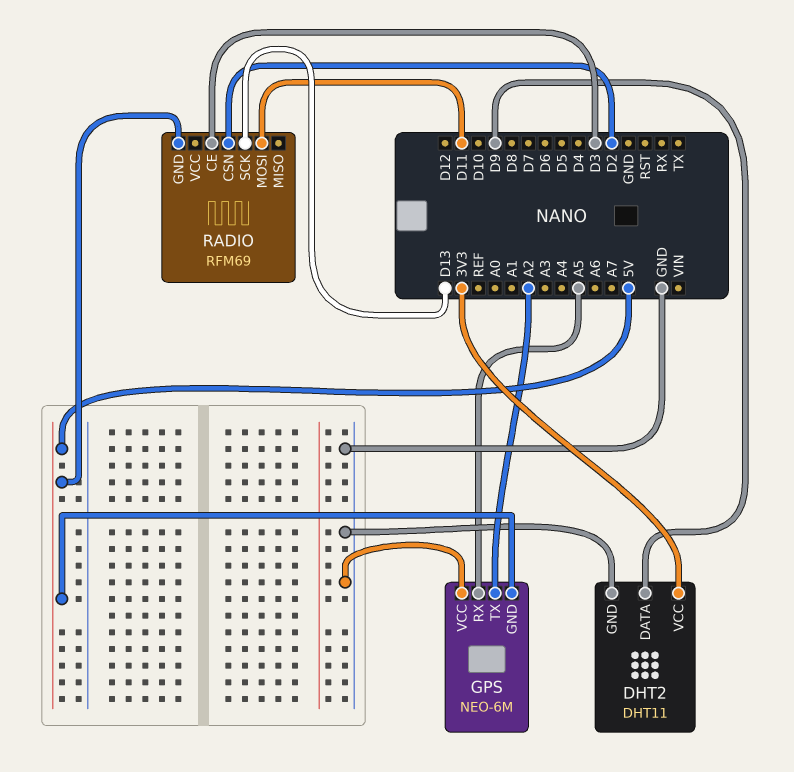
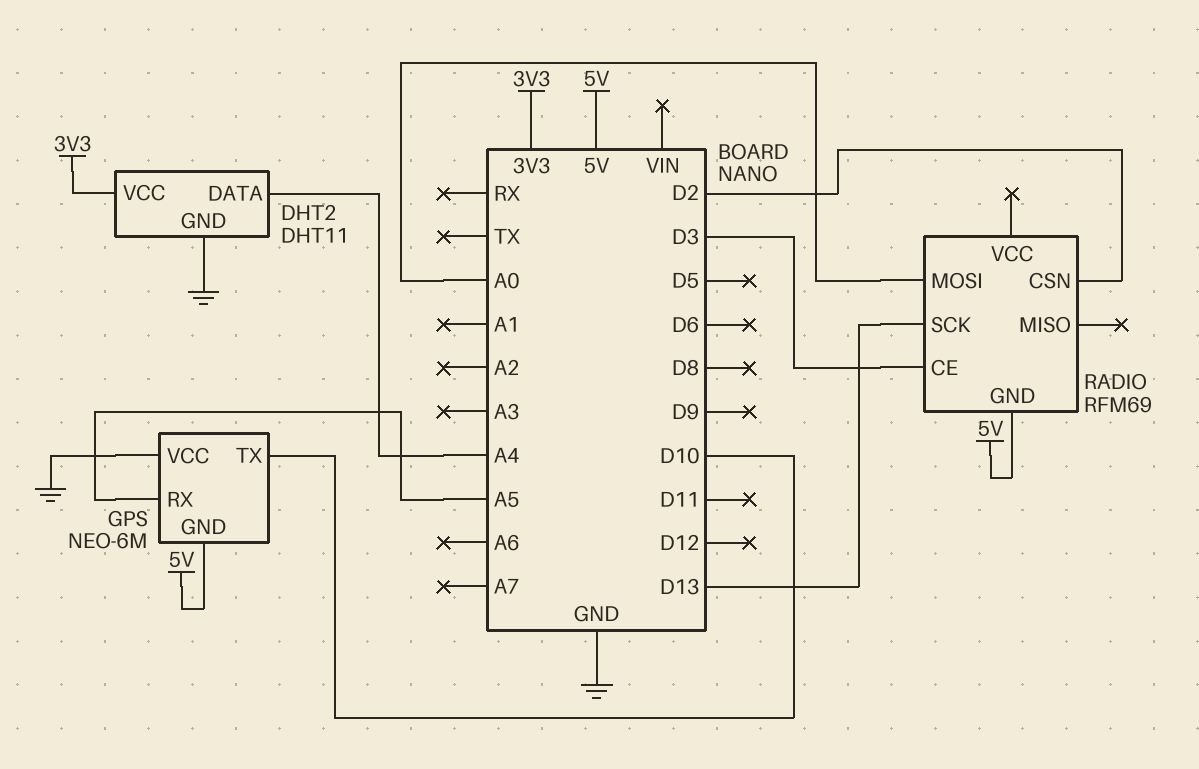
DHT2 pin DATA: D9 -> A4
GPS pin TX: A2 -> D10
RADIO pin MOSI: D11 -> A0

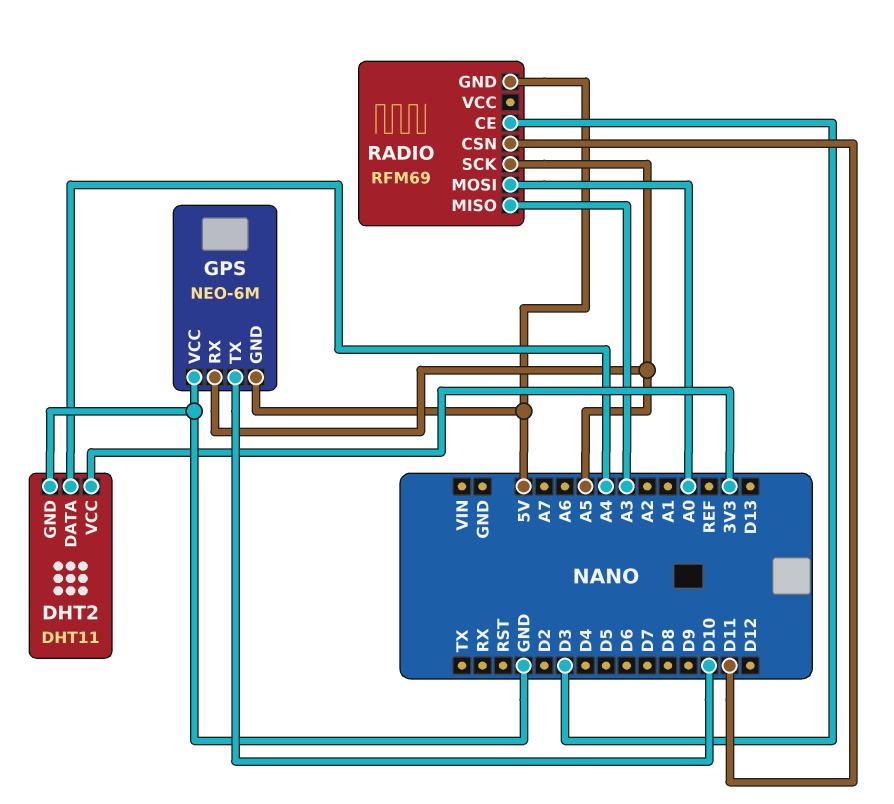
RADIO pin CSN: D2 -> D11
RADIO pin MISO: none -> A3
RADIO pin SCK: D13 -> A5

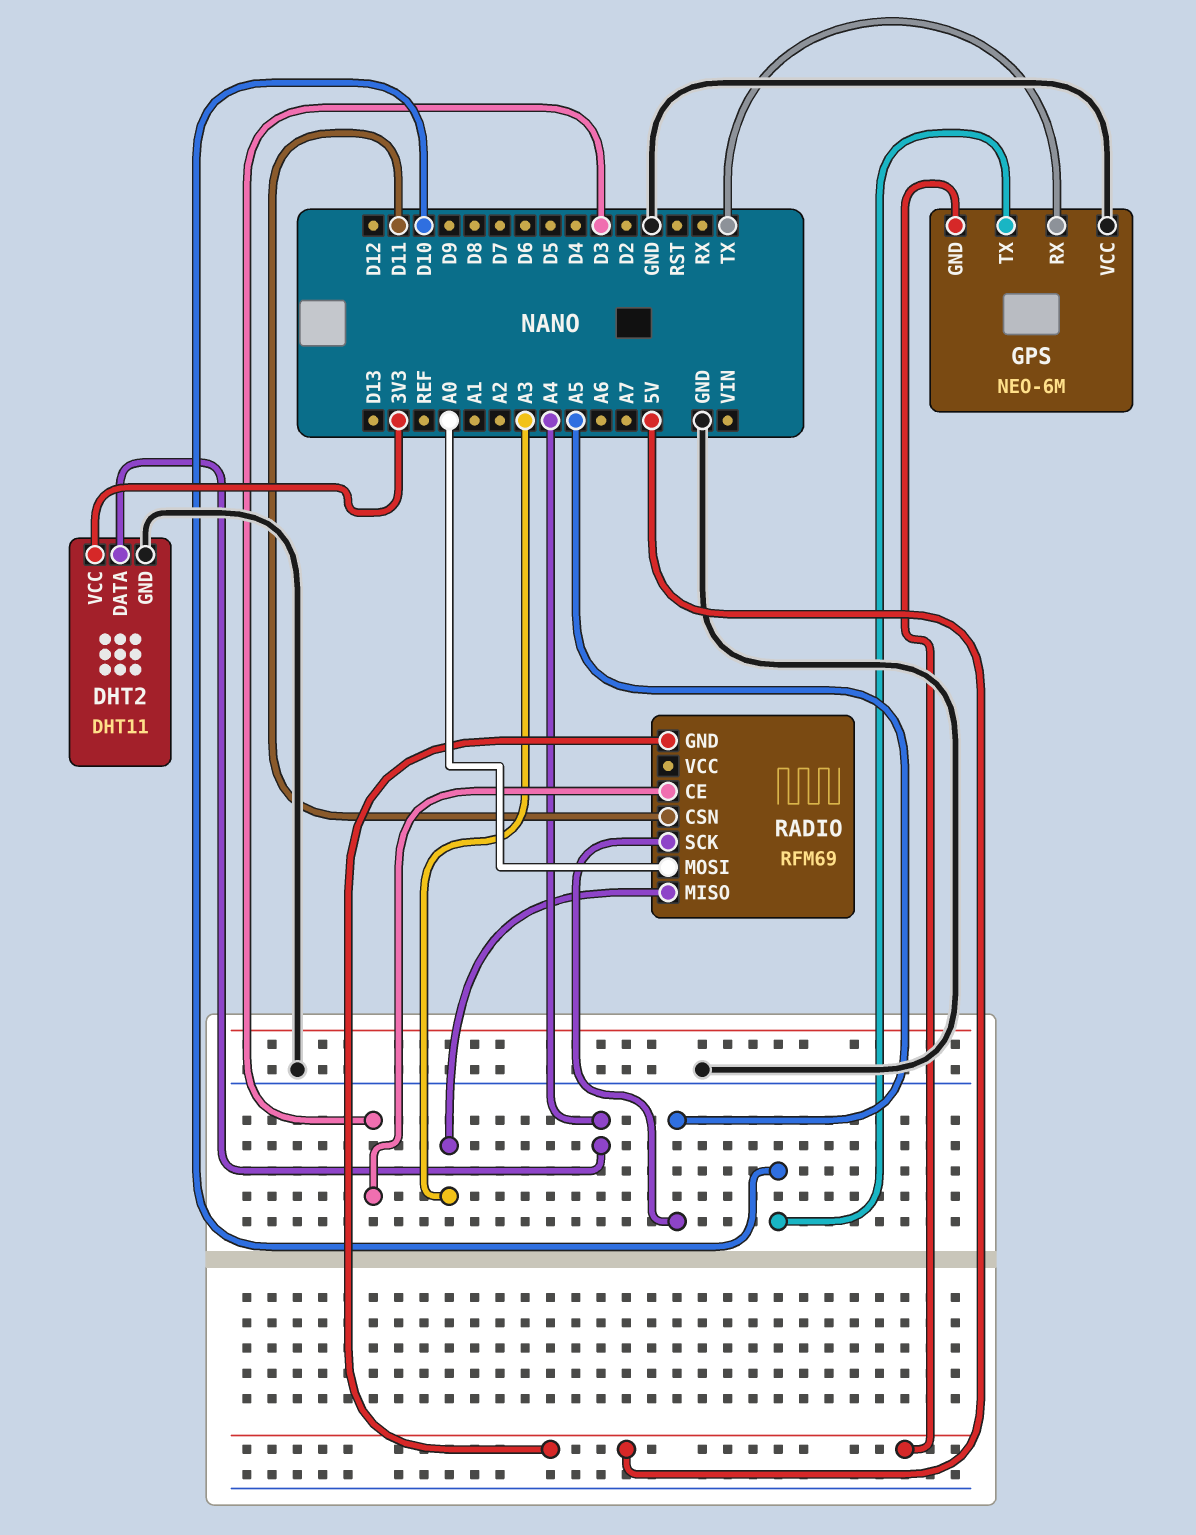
GPS pin RX: A5 -> TX

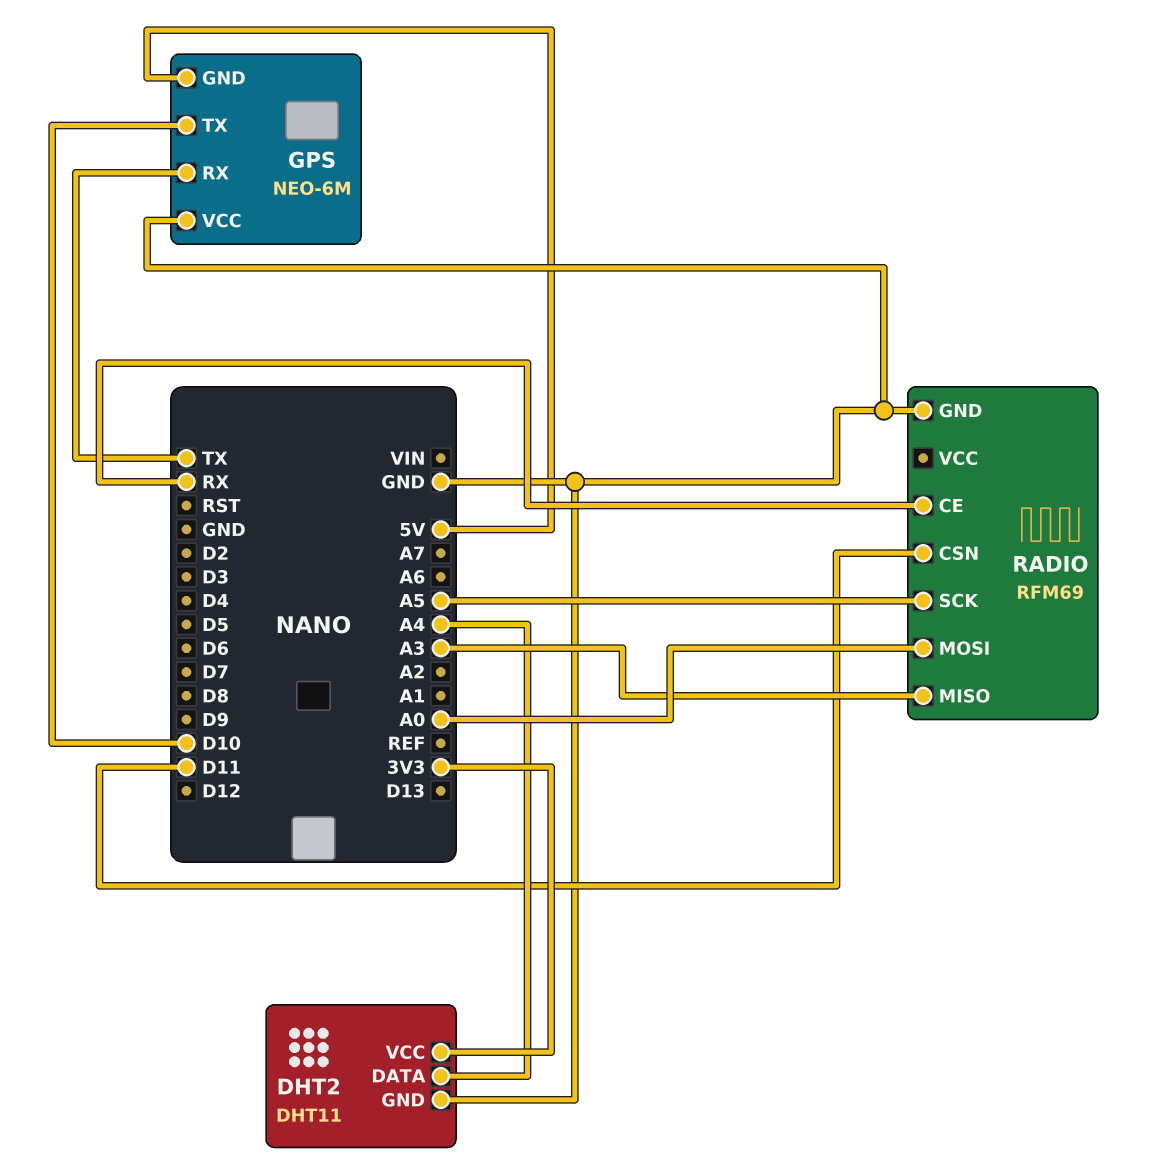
RADIO pin CE: D3 -> RX
RADIO pin GND: 5V -> GND

